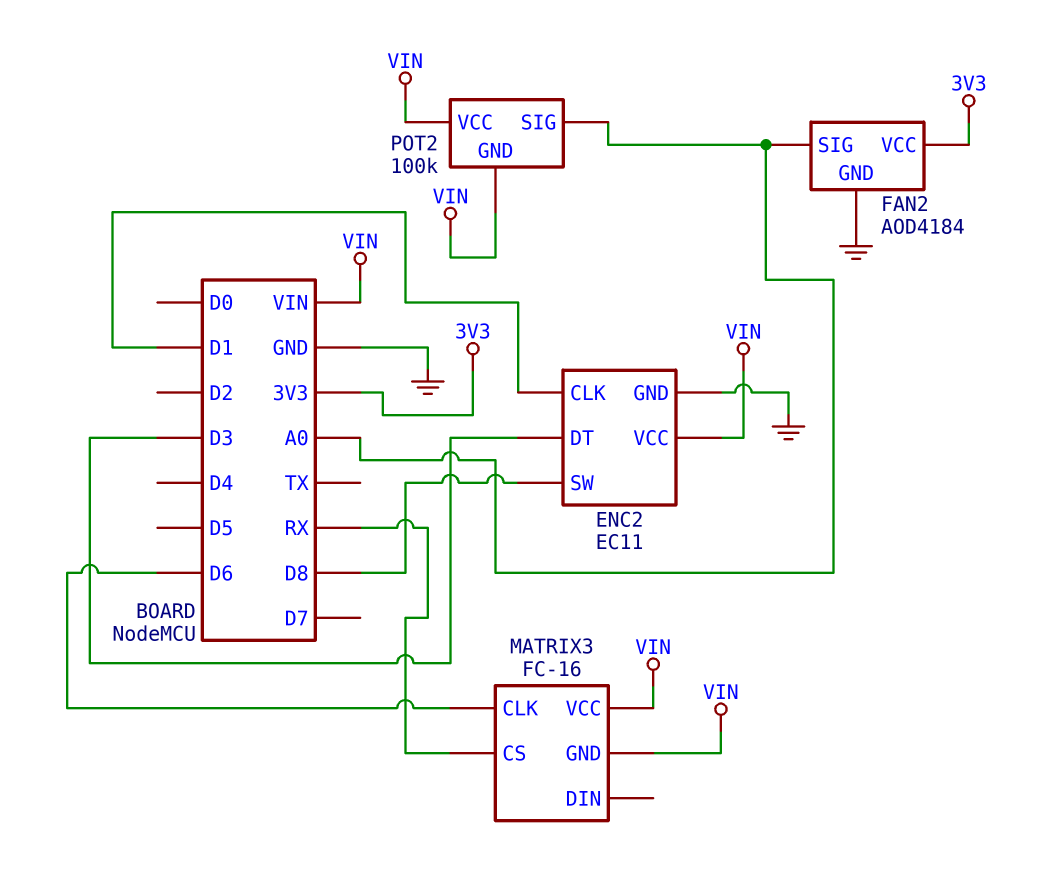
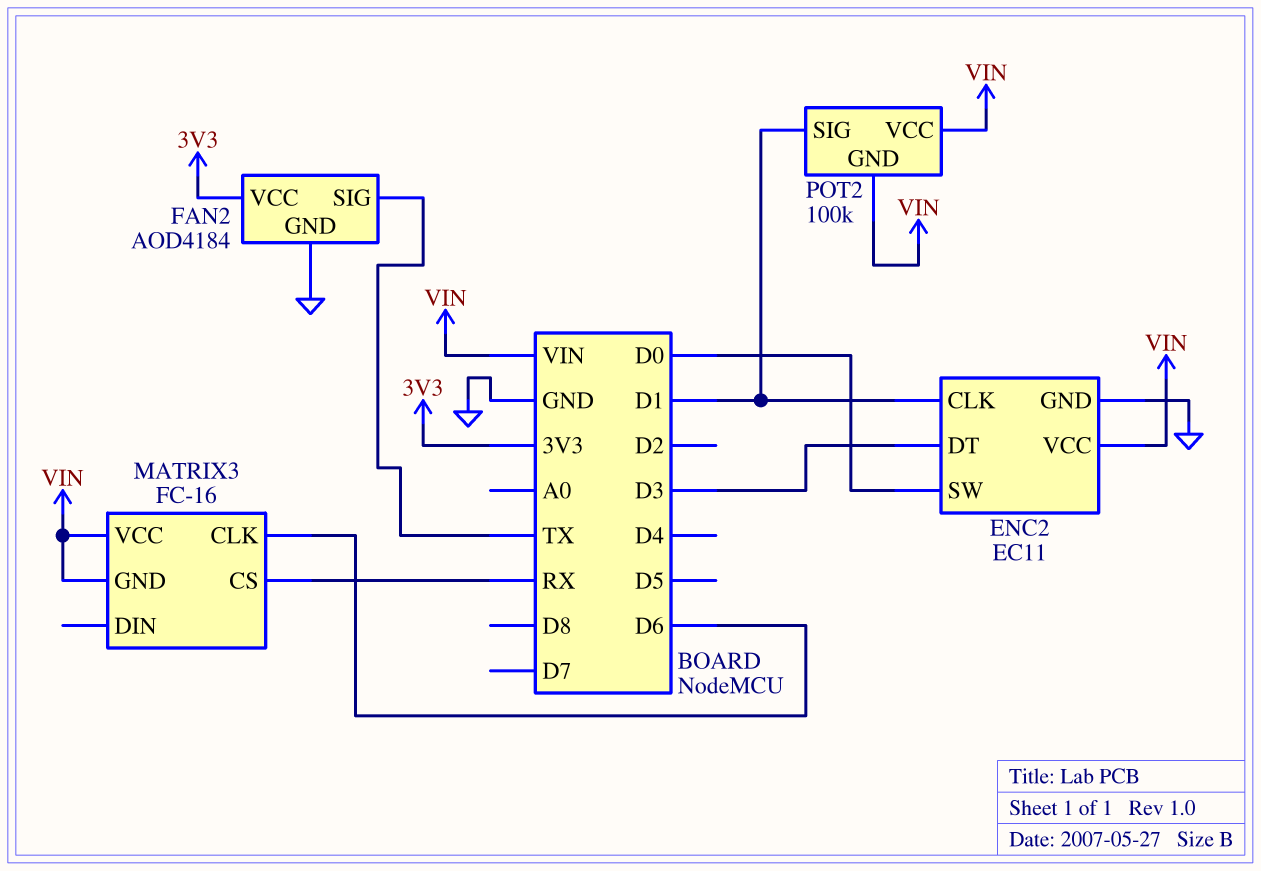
ENC2 pin SW: D8 -> D0
FAN2 pin SIG: A0 -> TX
POT2 pin SIG: A0 -> D1

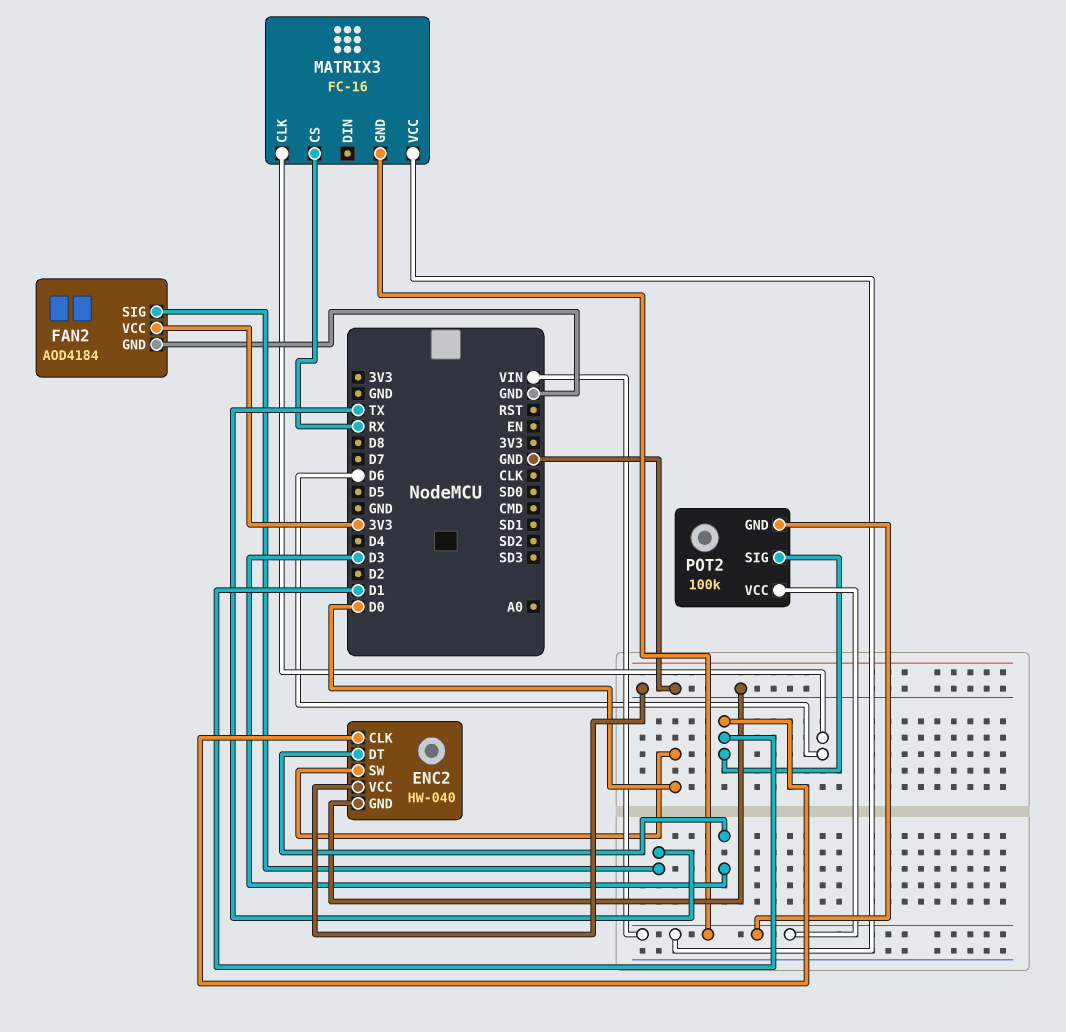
ENC2: EC11 -> HW-040
ENC2 pin VCC: VIN -> GND

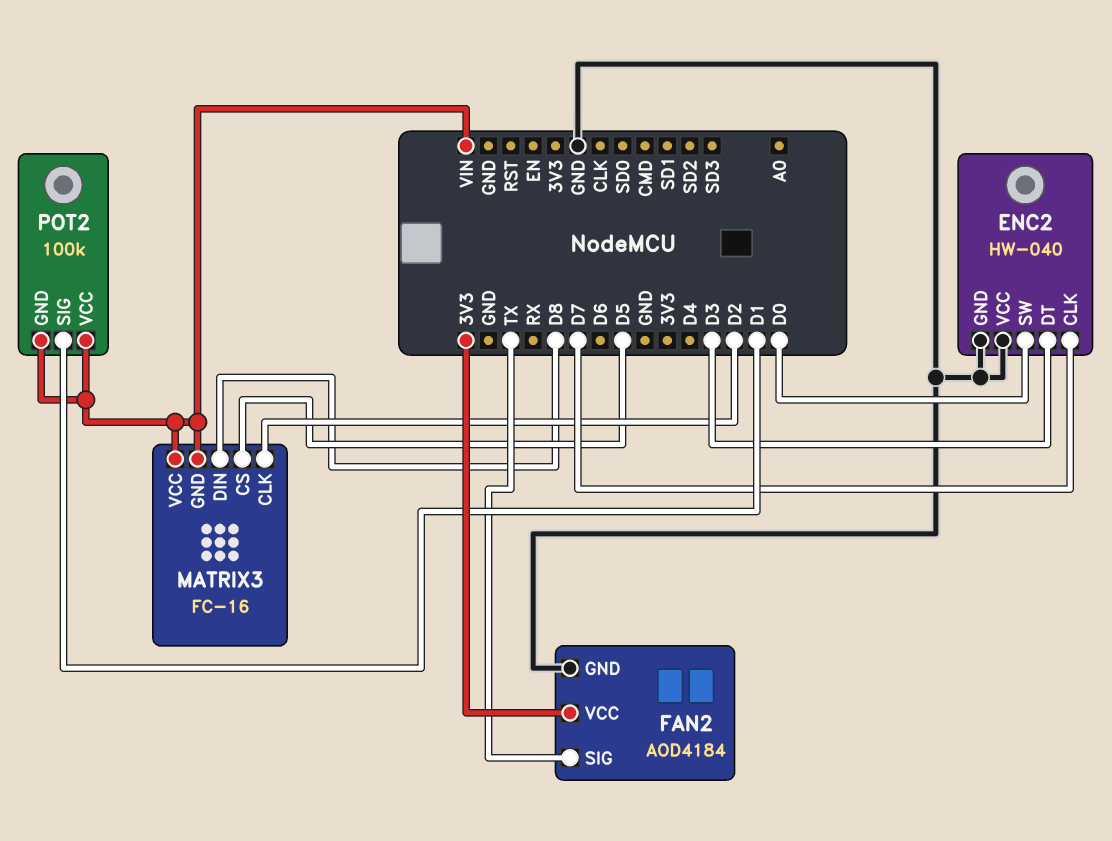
ENC2 pin CLK: D1 -> D7
MATRIX3 pin CLK: D6 -> D2
MATRIX3 pin CS: RX -> D5
MATRIX3 pin DIN: none -> D8

